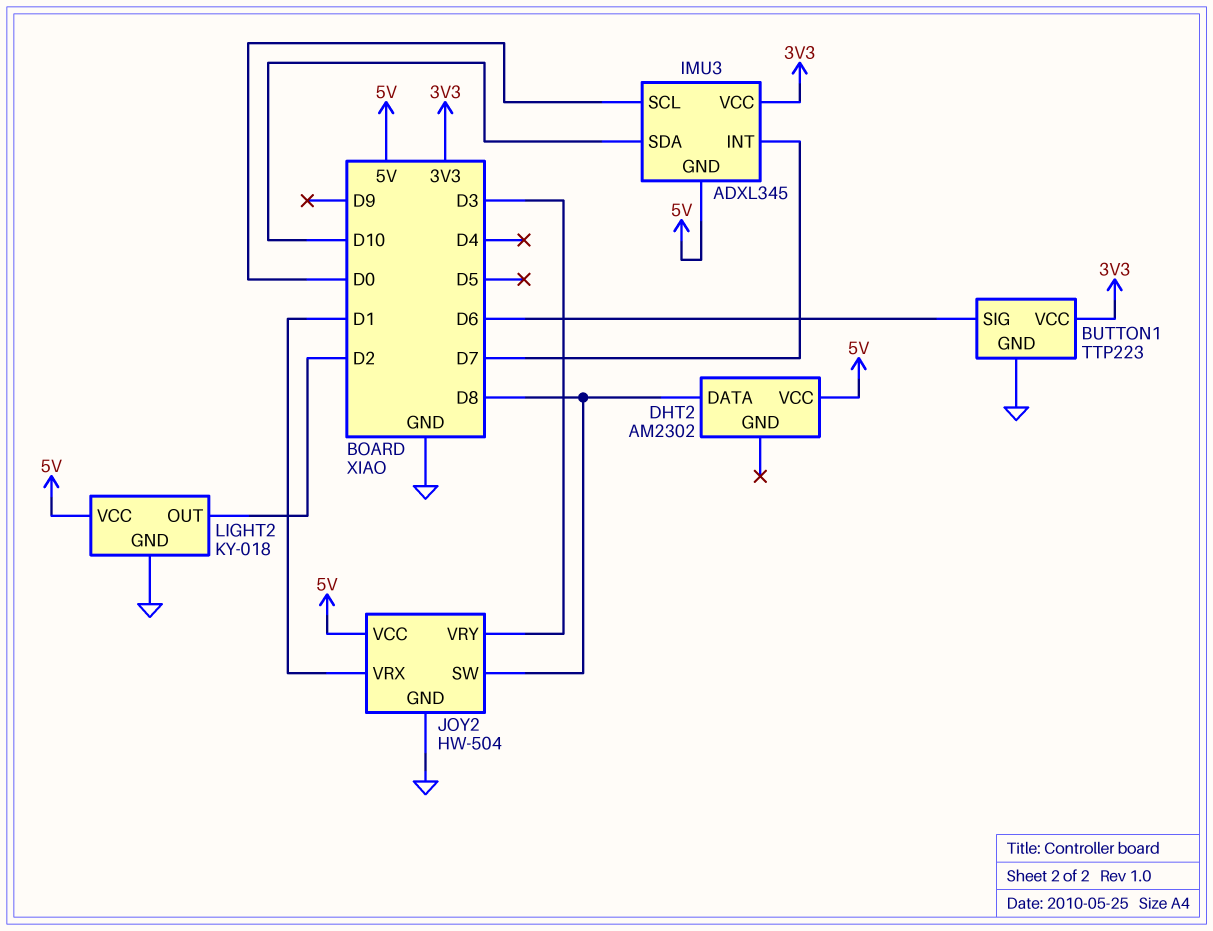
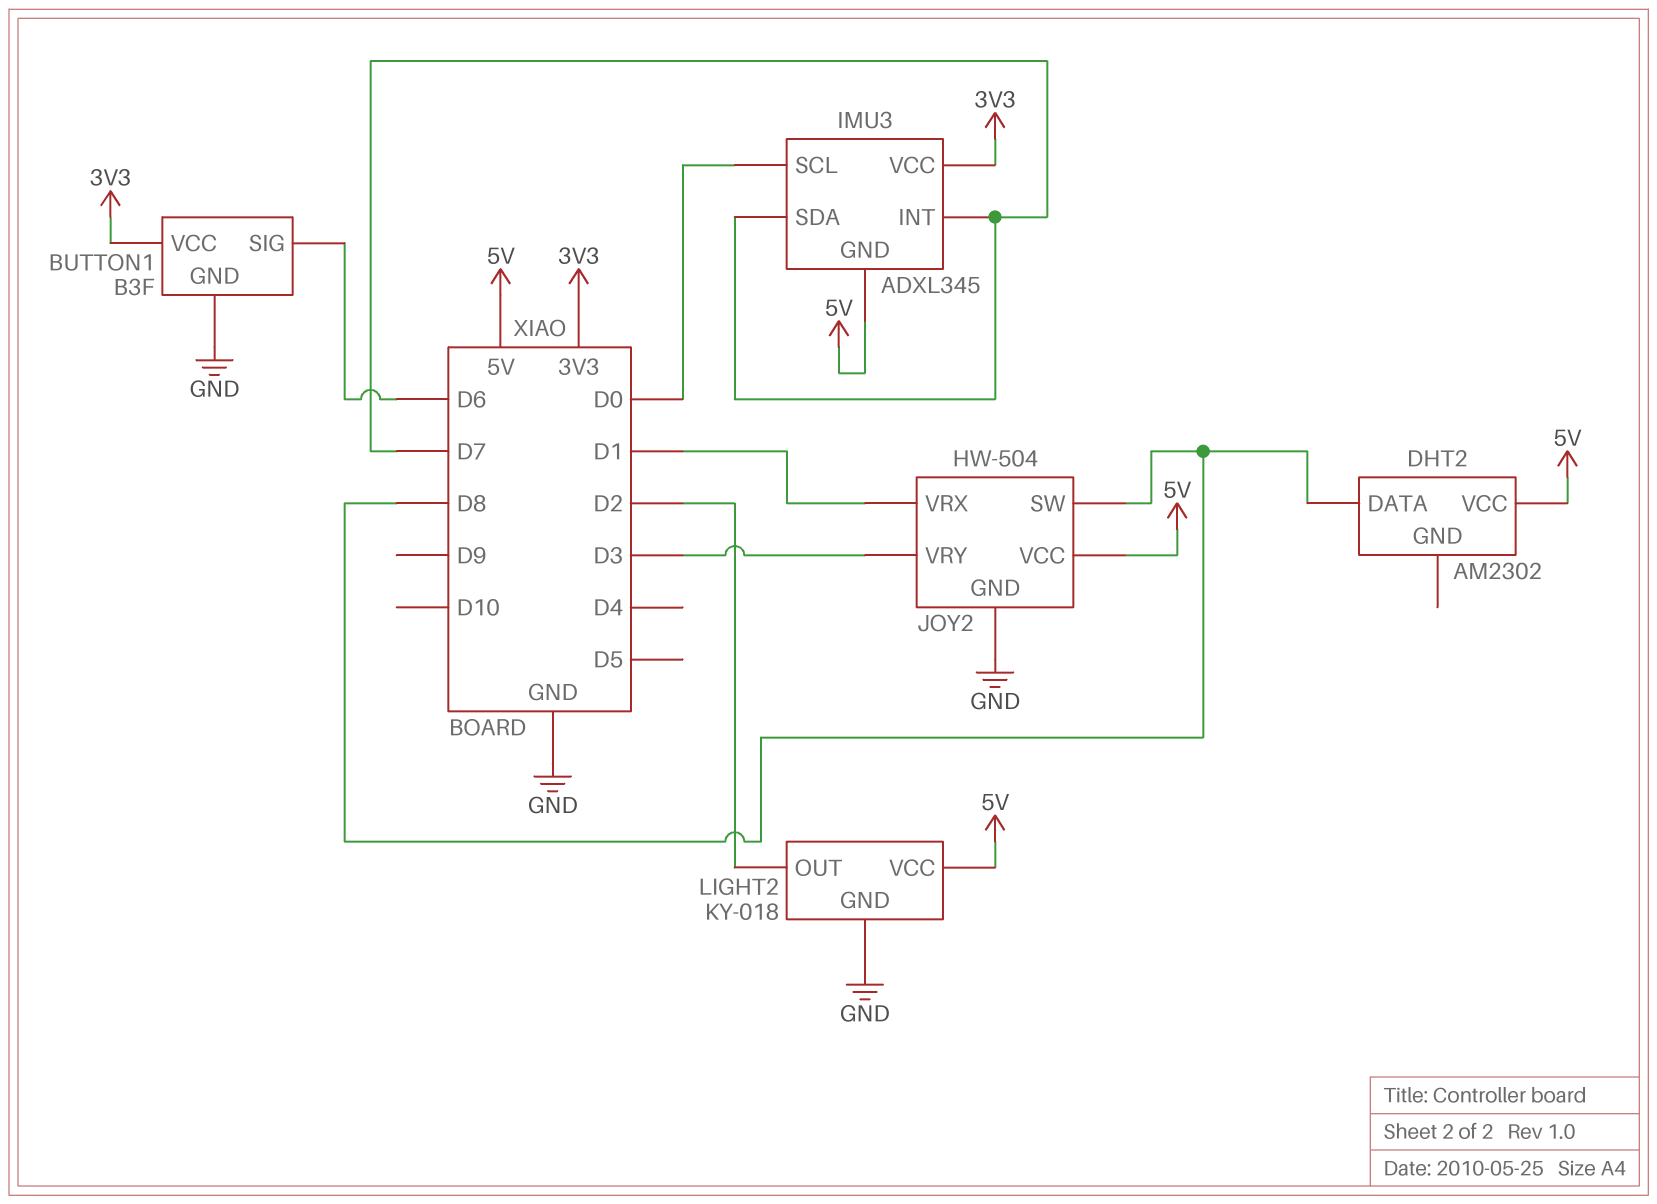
BUTTON1: TTP223 -> B3F
IMU3 pin SDA: D10 -> D7

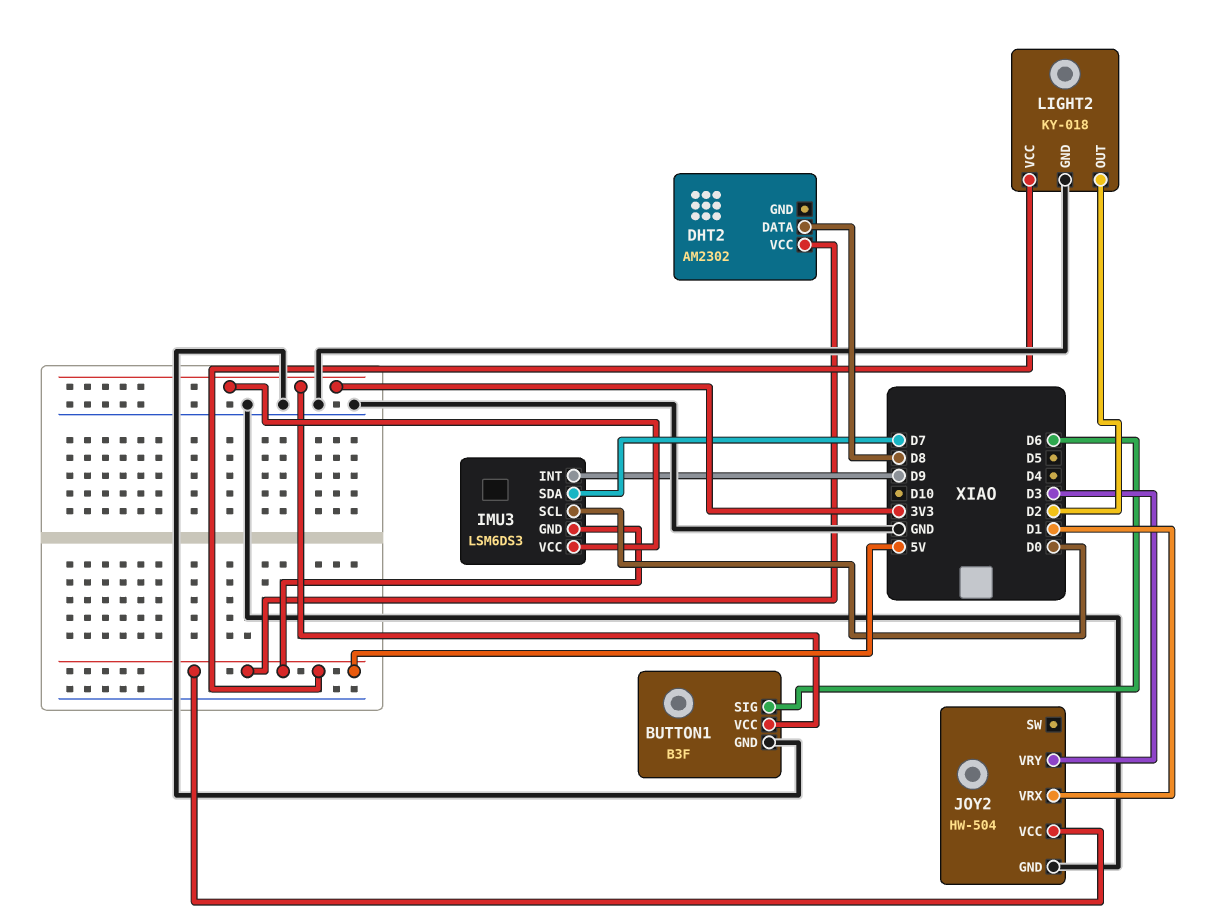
IMU3: ADXL345 -> LSM6DS3
IMU3 pin INT: D7 -> D9
JOY2 pin SW: D8 -> none

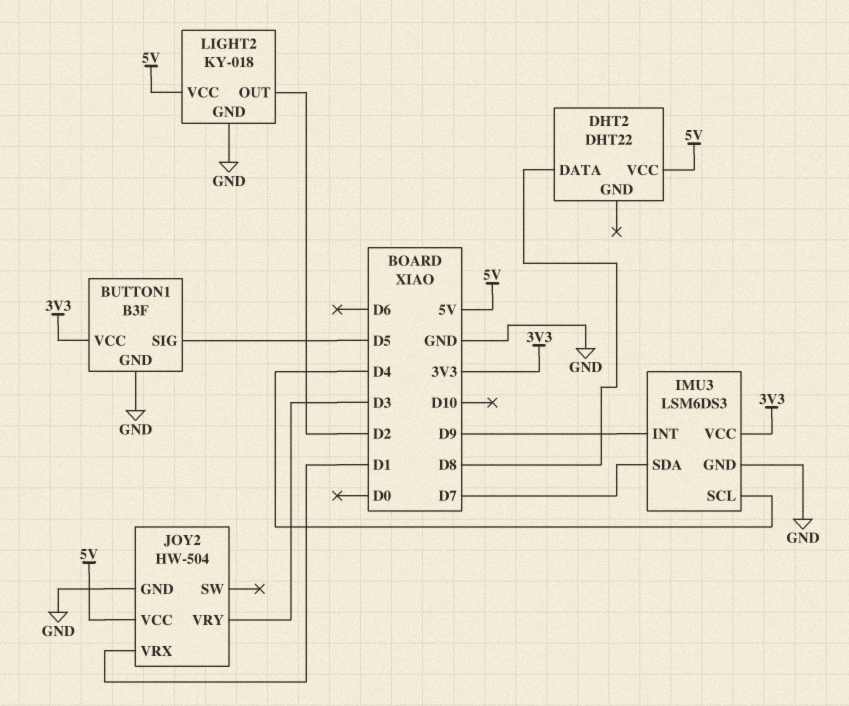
BUTTON1 pin SIG: D6 -> D5
DHT2: AM2302 -> DHT22
IMU3 pin GND: 5V -> GND
IMU3 pin SCL: D0 -> D4

